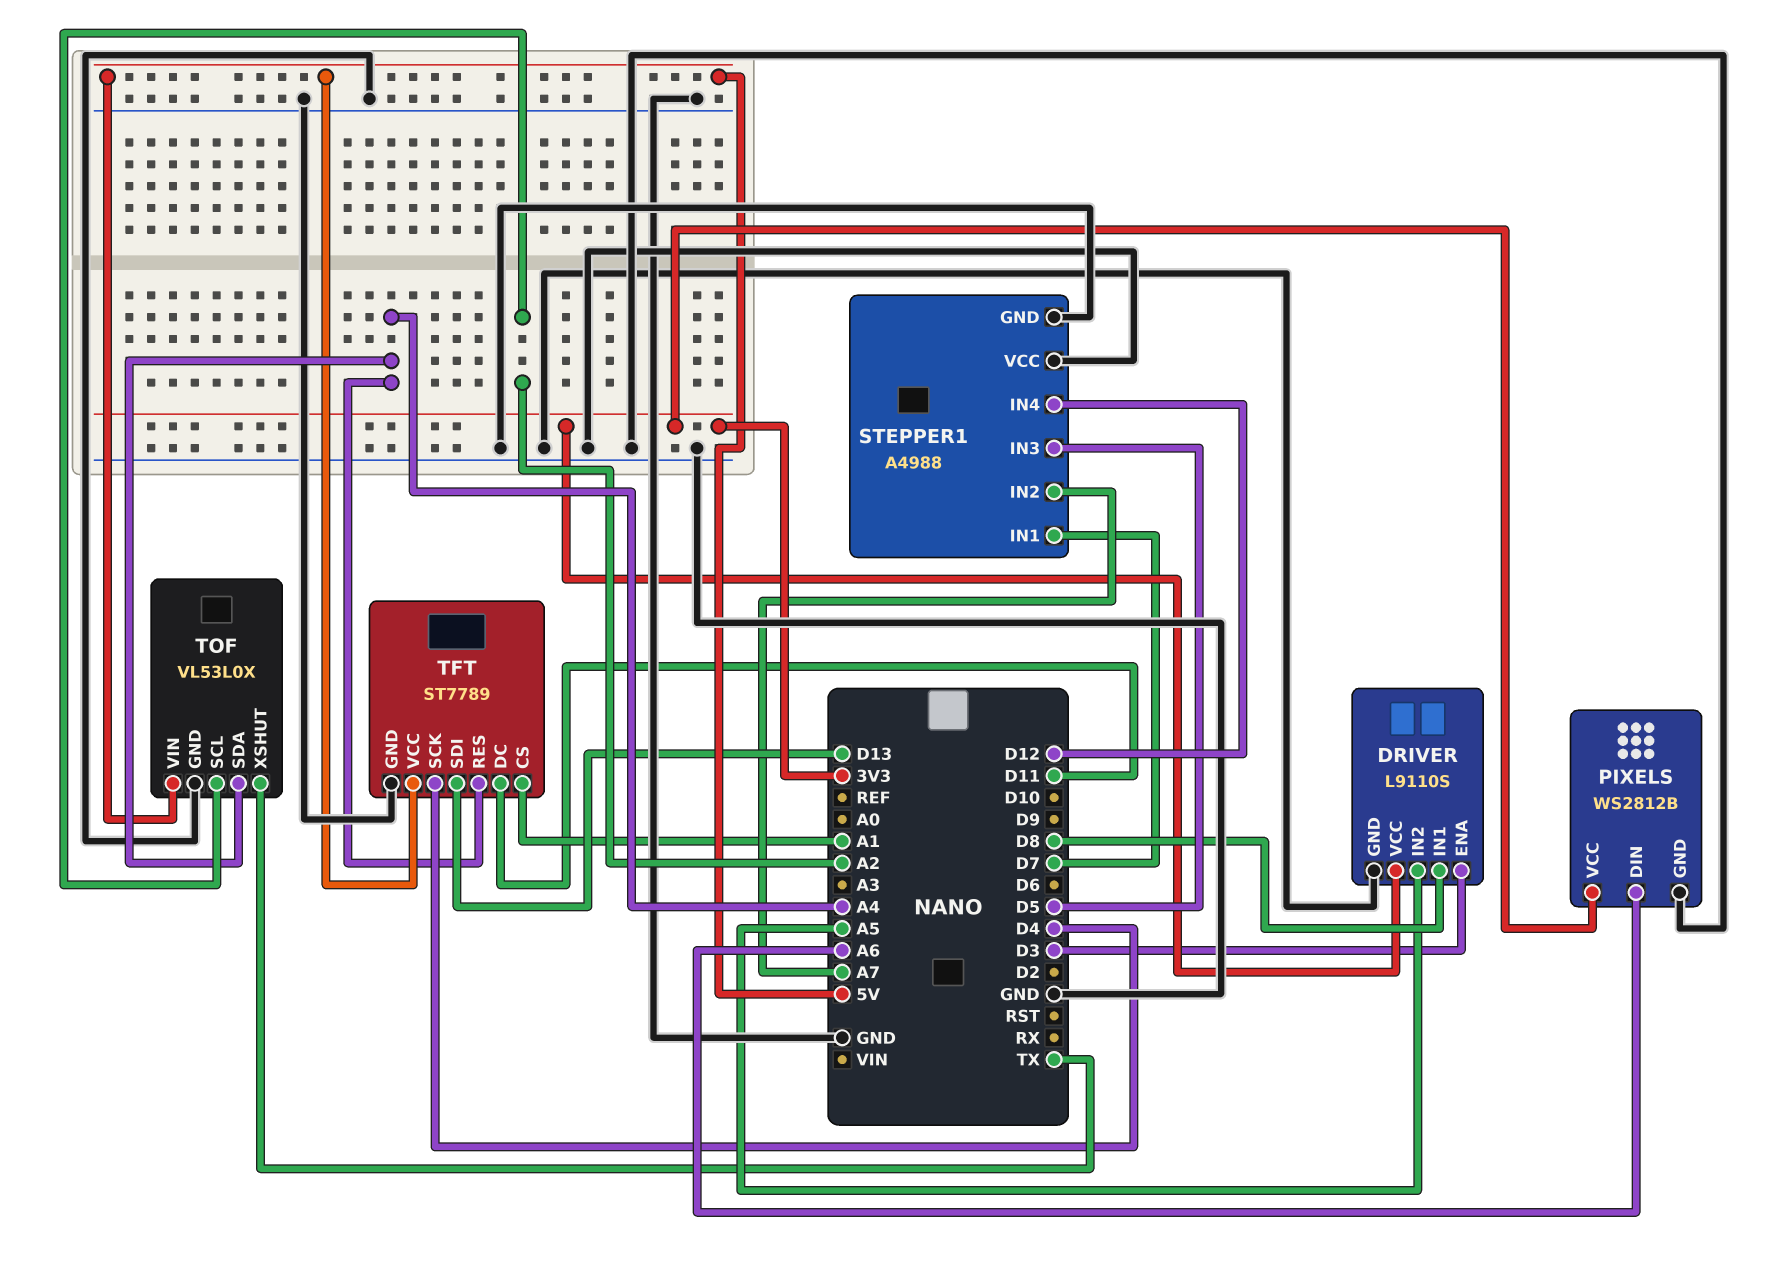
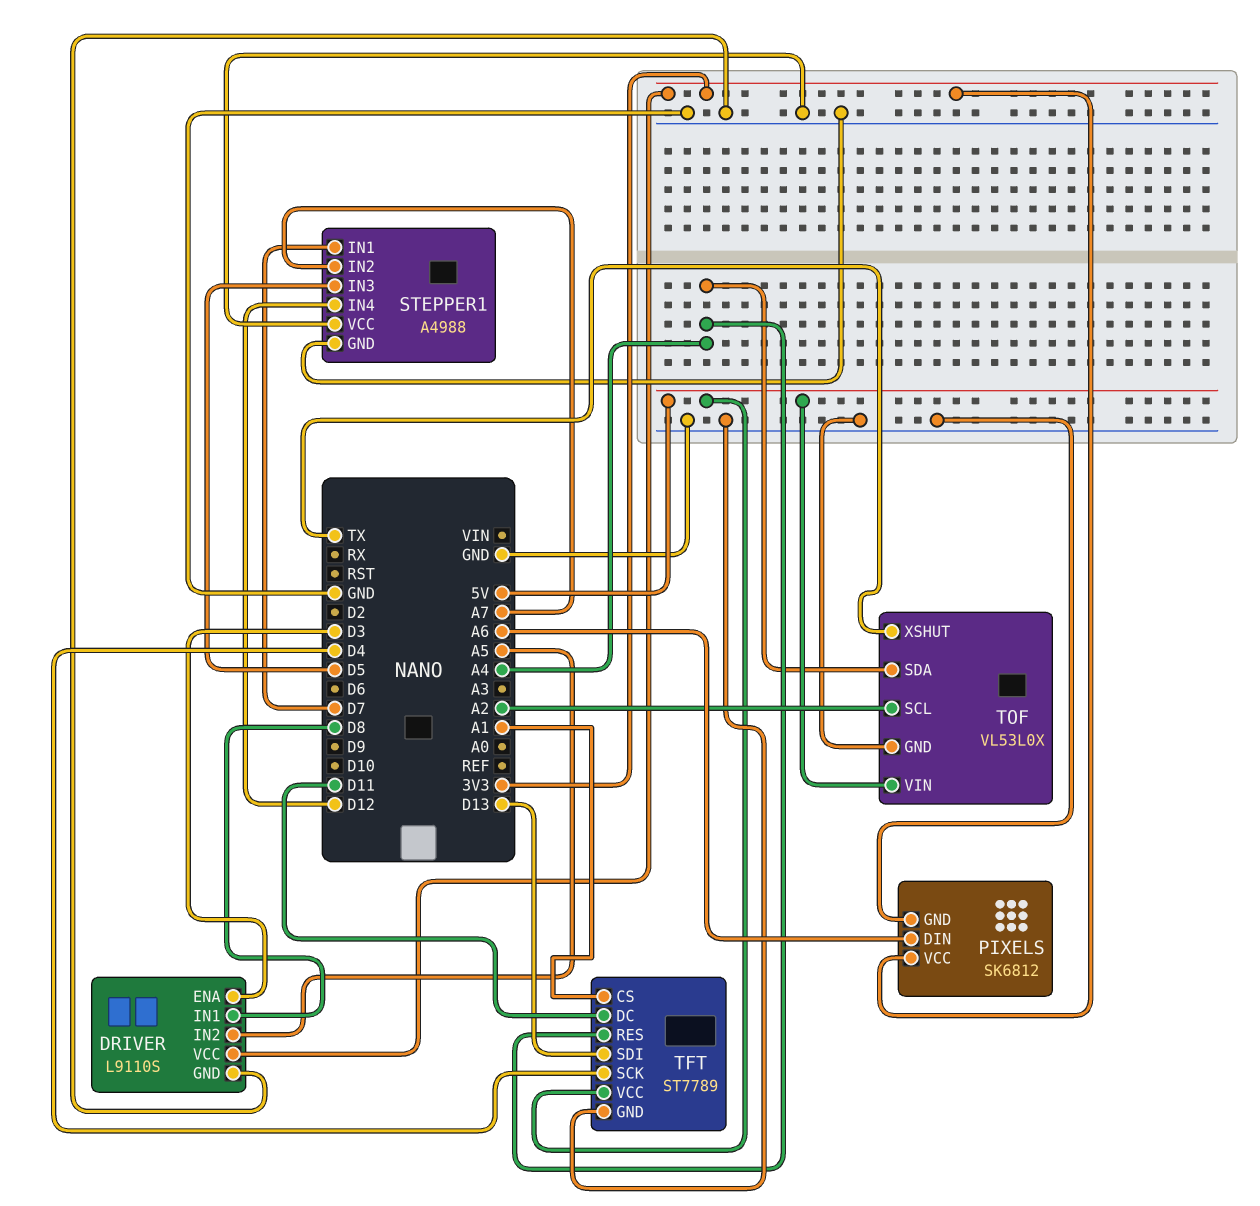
PIXELS: WS2812B -> SK6812

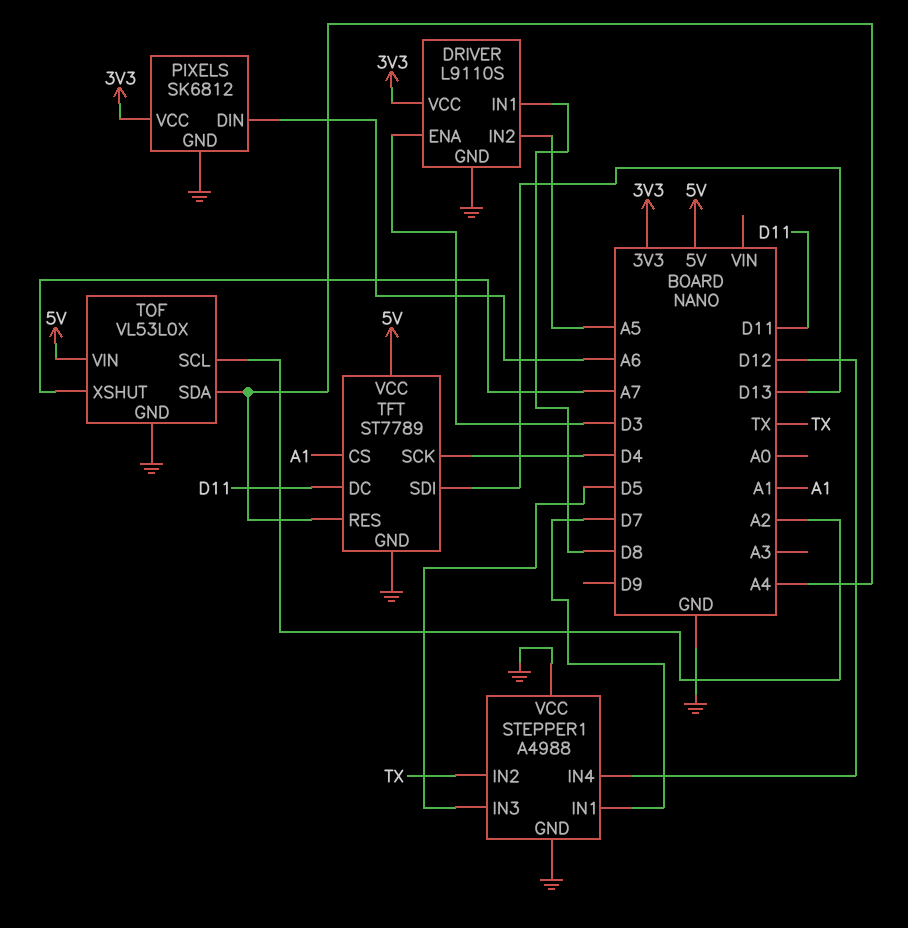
STEPPER1 pin IN2: A7 -> TX
TOF pin XSHUT: TX -> A7

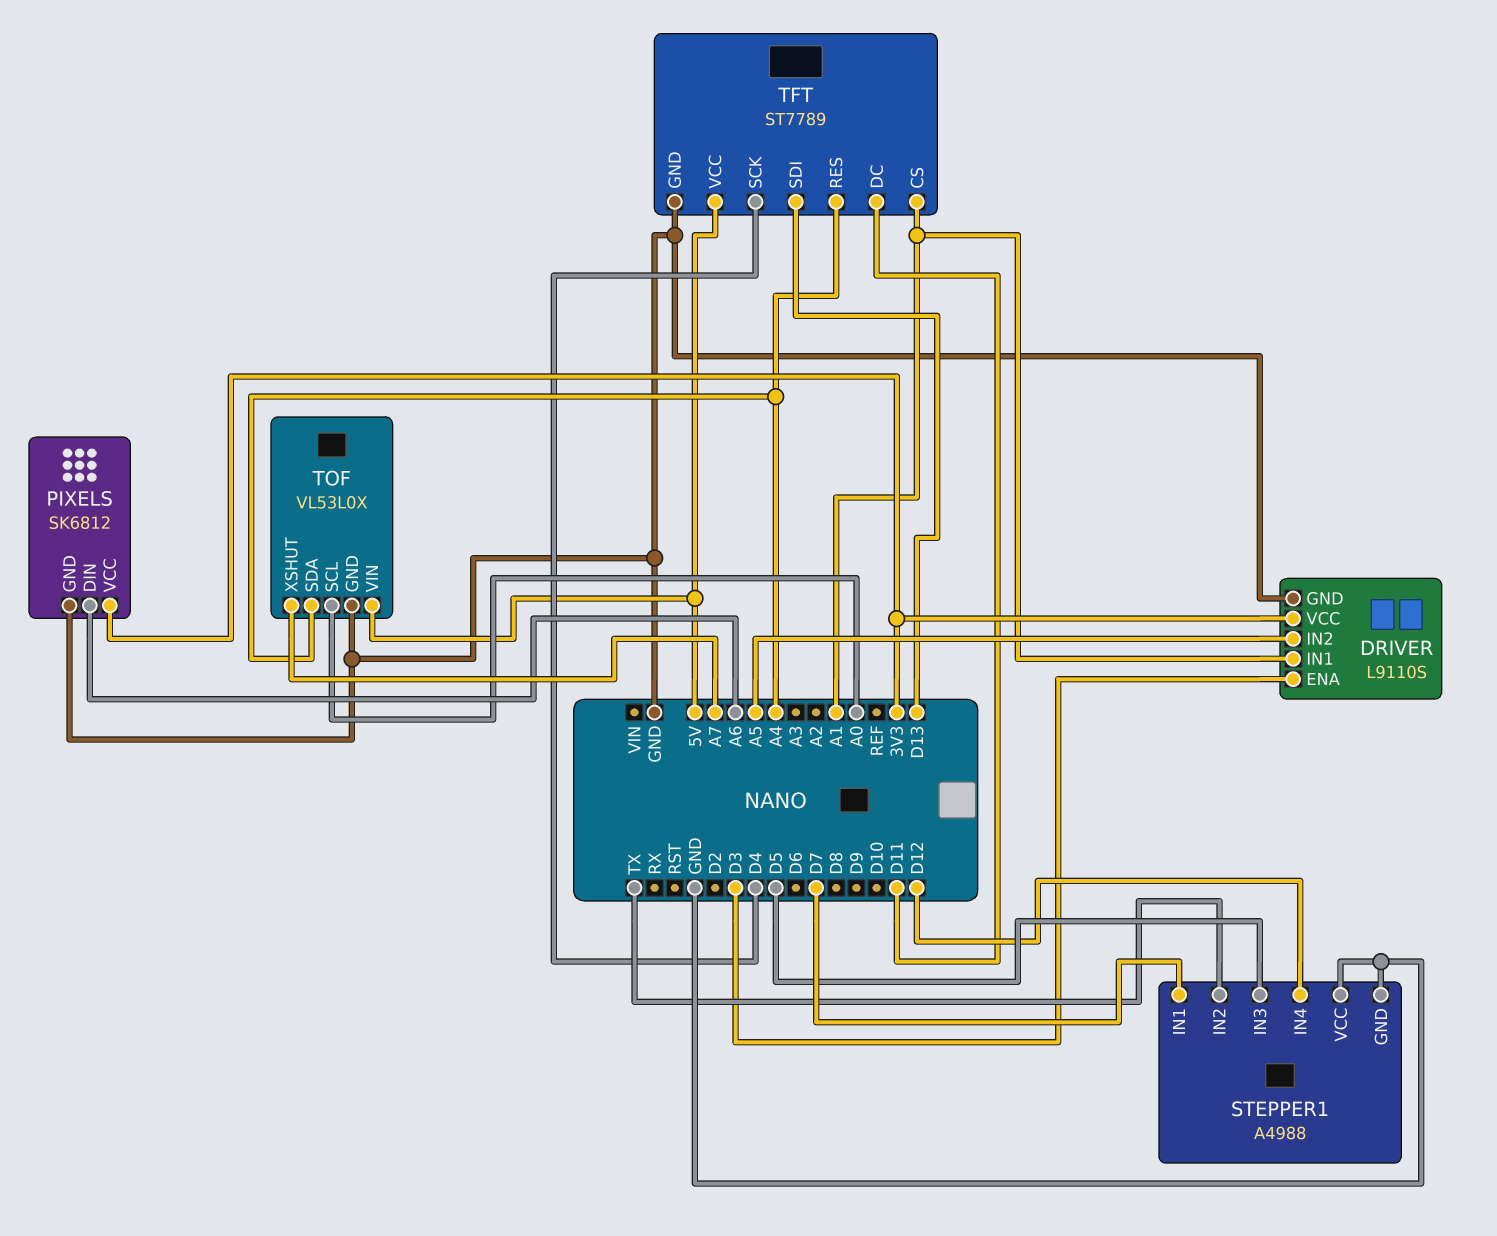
DRIVER pin IN1: D8 -> A1
TOF pin SCL: A2 -> A0

